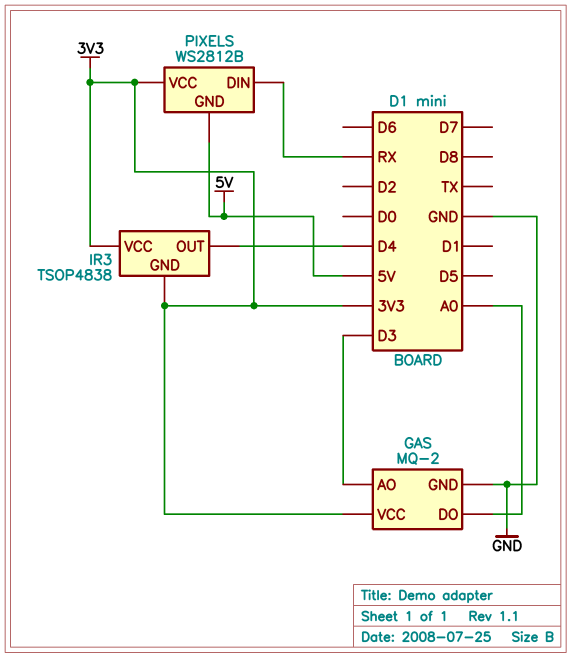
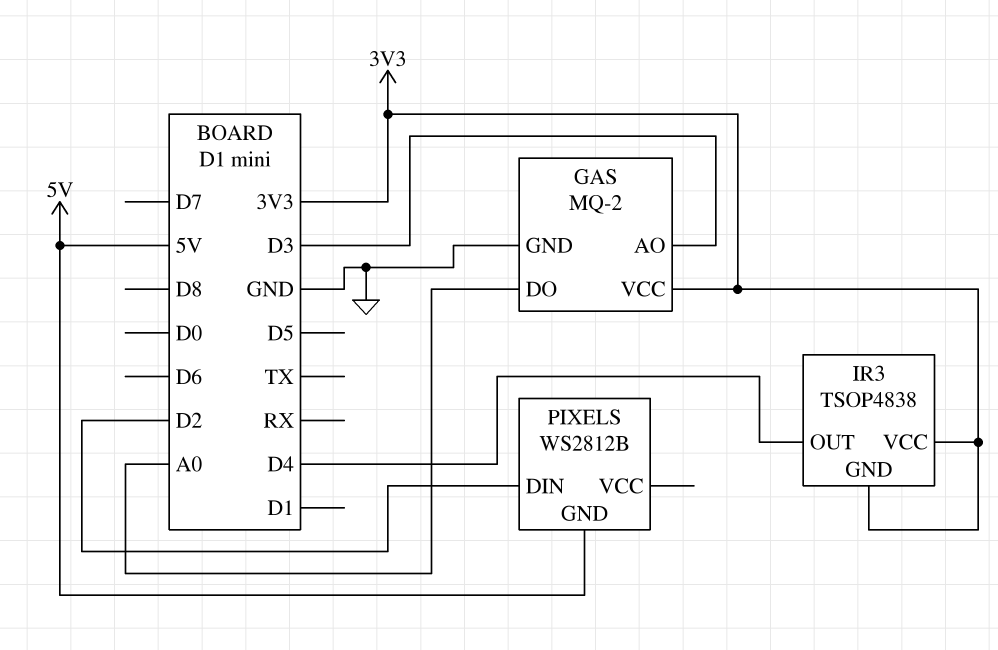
PIXELS pin DIN: RX -> D2
PIXELS pin VCC: 3V3 -> none

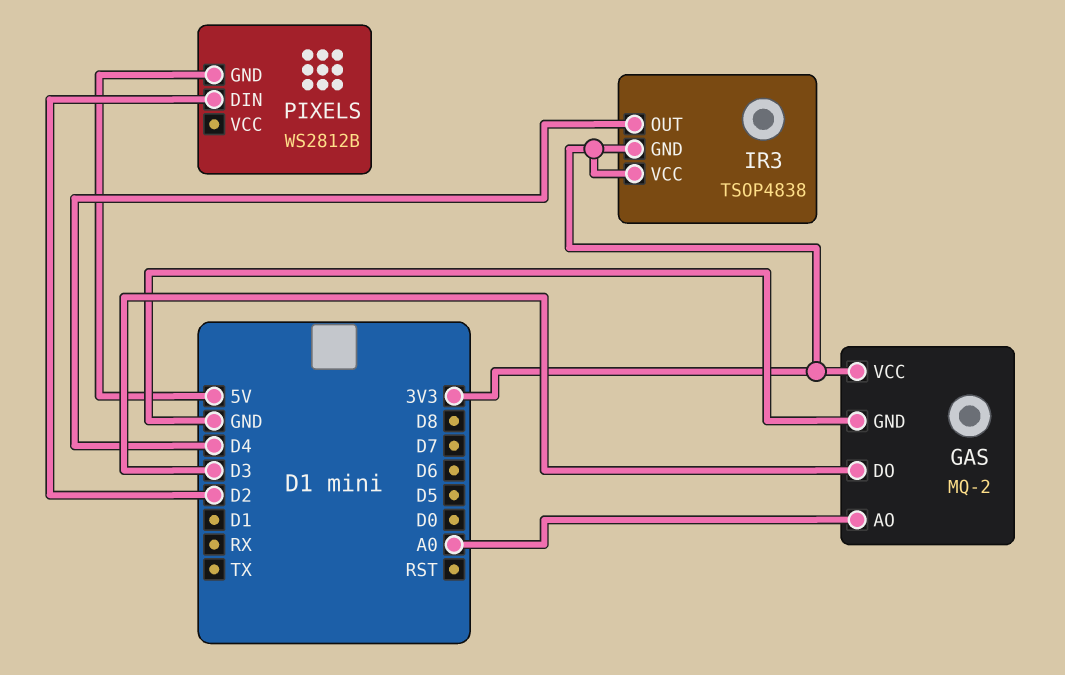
GAS pin AO: D3 -> A0
GAS pin DO: A0 -> D3

